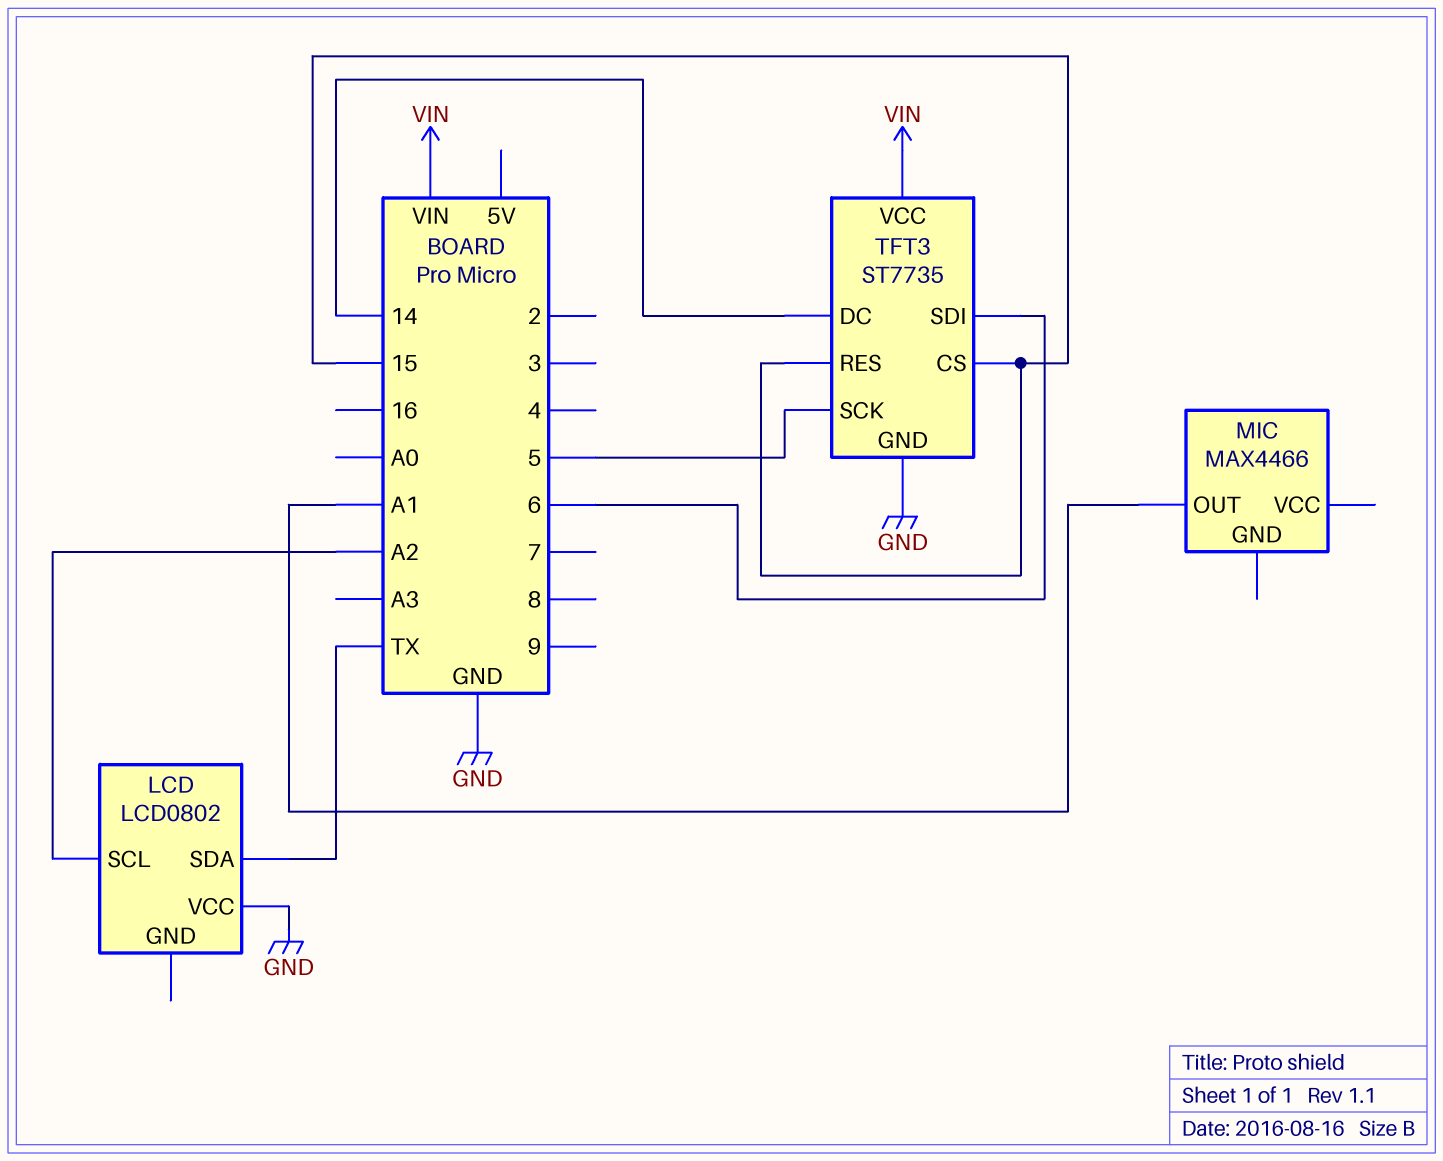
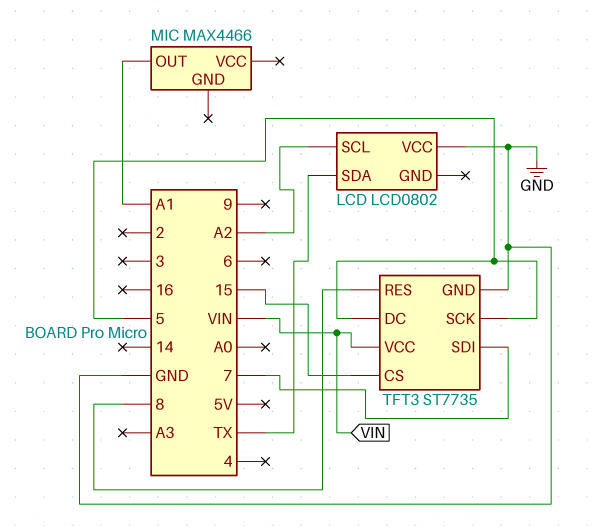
TFT3 pin DC: 14 -> 5
TFT3 pin RES: 15 -> 8
TFT3 pin SDI: 6 -> 7

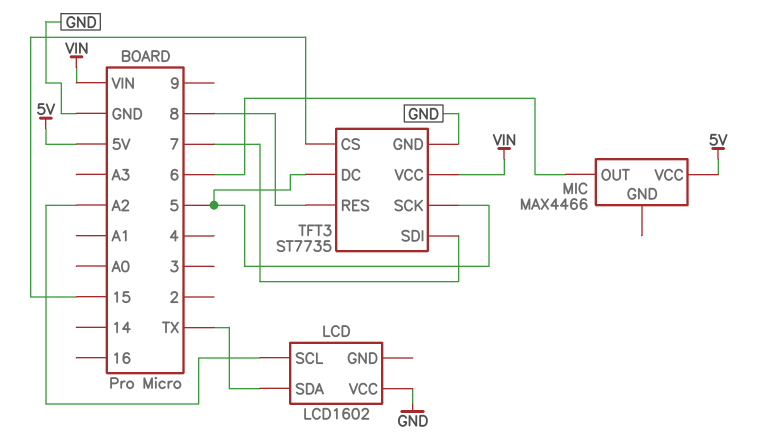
LCD: LCD0802 -> LCD1602
MIC pin OUT: A1 -> 6
MIC pin VCC: none -> 5V

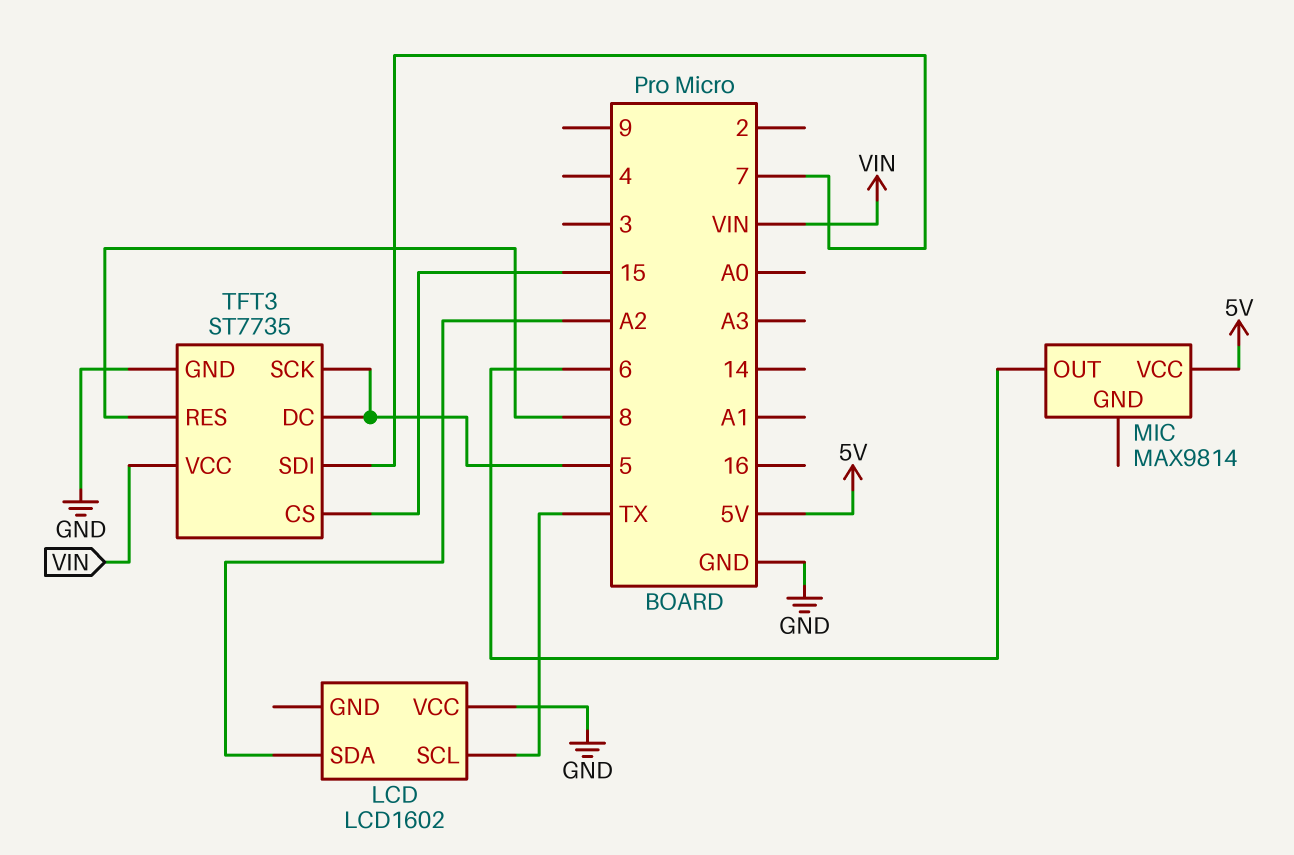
LCD pin SCL: A2 -> TX
LCD pin SDA: TX -> A2
MIC: MAX4466 -> MAX9814

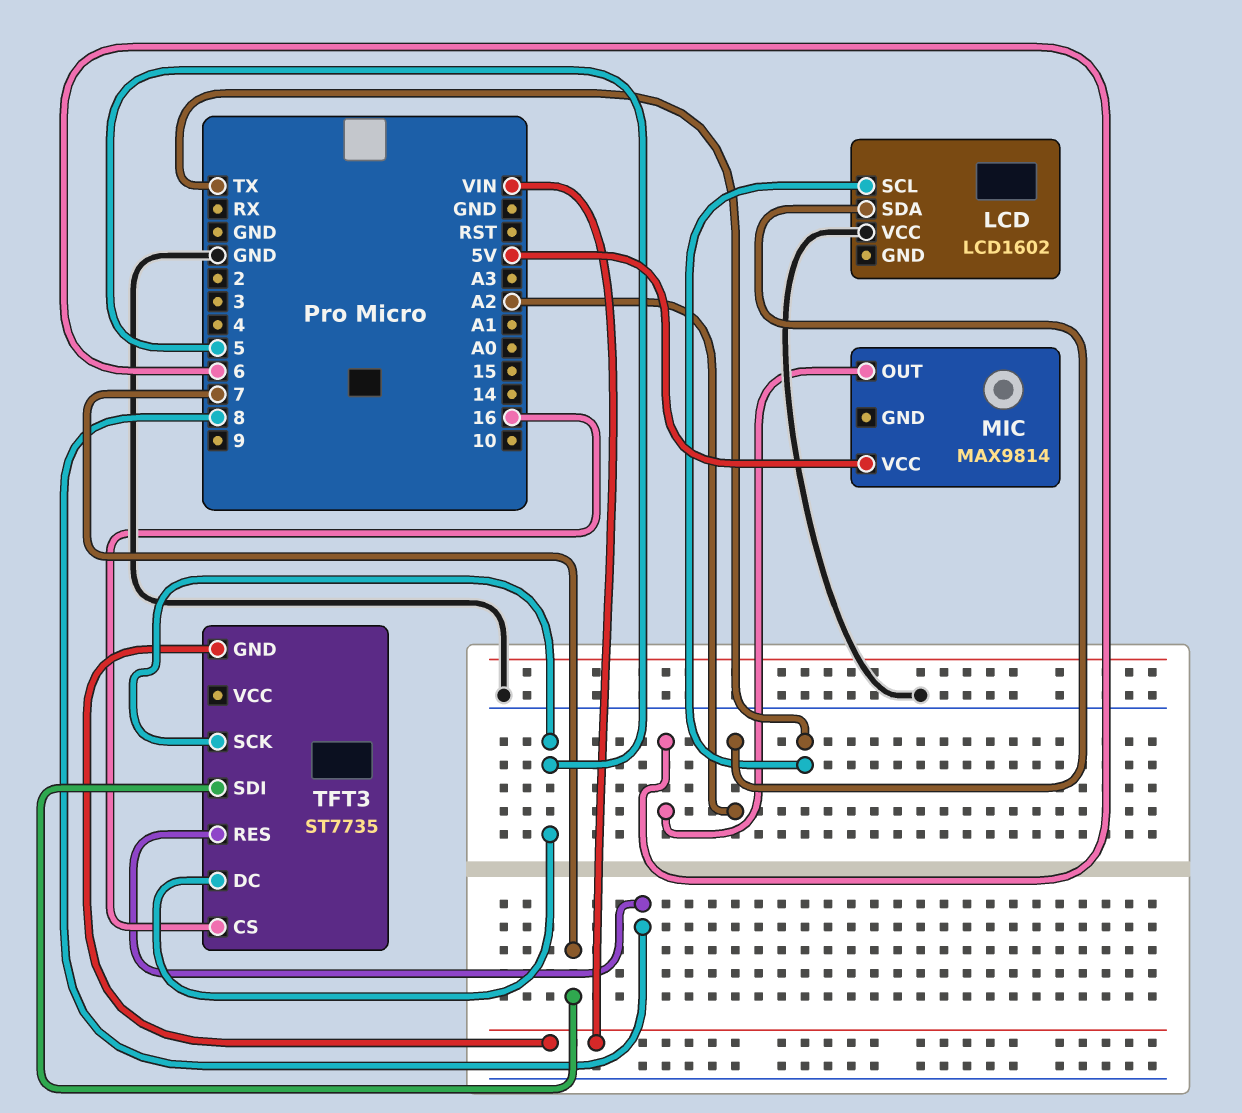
TFT3 pin CS: 15 -> 16
TFT3 pin GND: GND -> VIN
TFT3 pin VCC: VIN -> none

